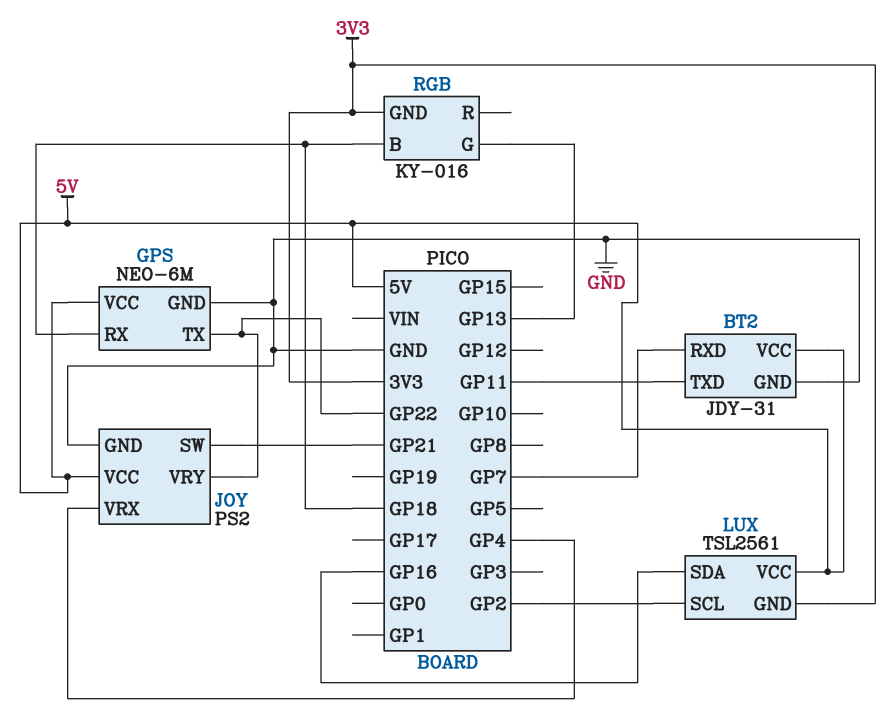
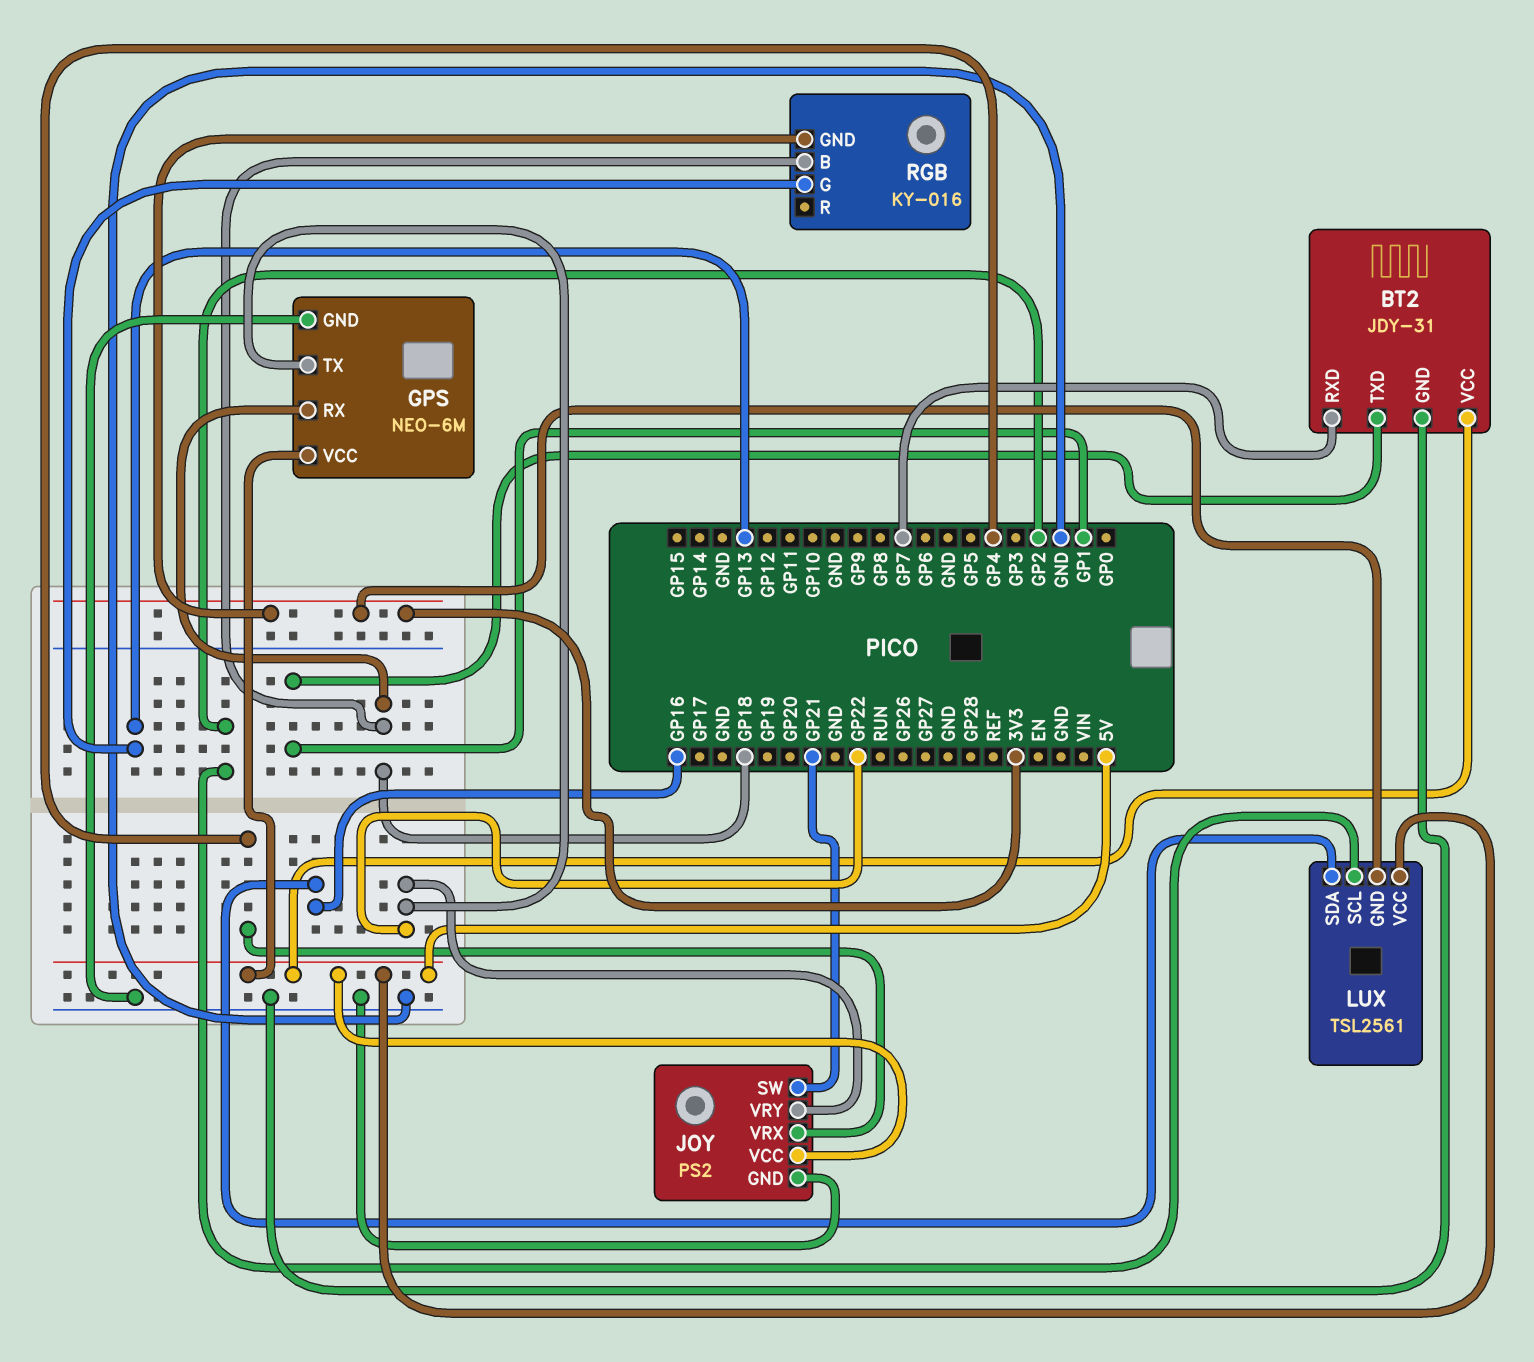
BT2 pin TXD: GP11 -> GP1

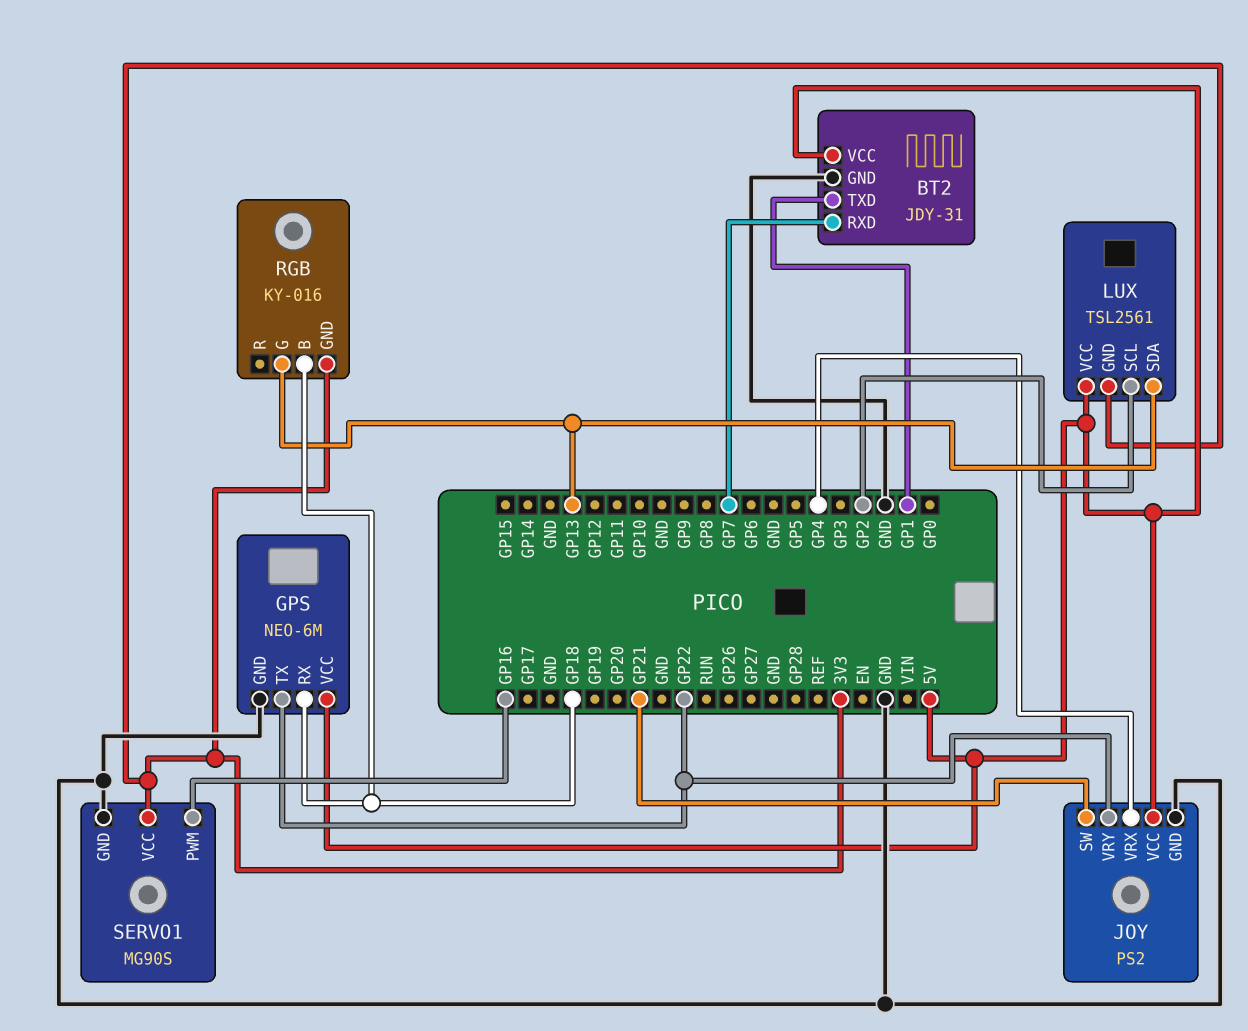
LUX pin SDA: GP16 -> GP13
SERVO1: none -> MG90S
SERVO1 pin GND: none -> GND
SERVO1 pin PWM: none -> GP16
SERVO1 pin VCC: none -> 3V3

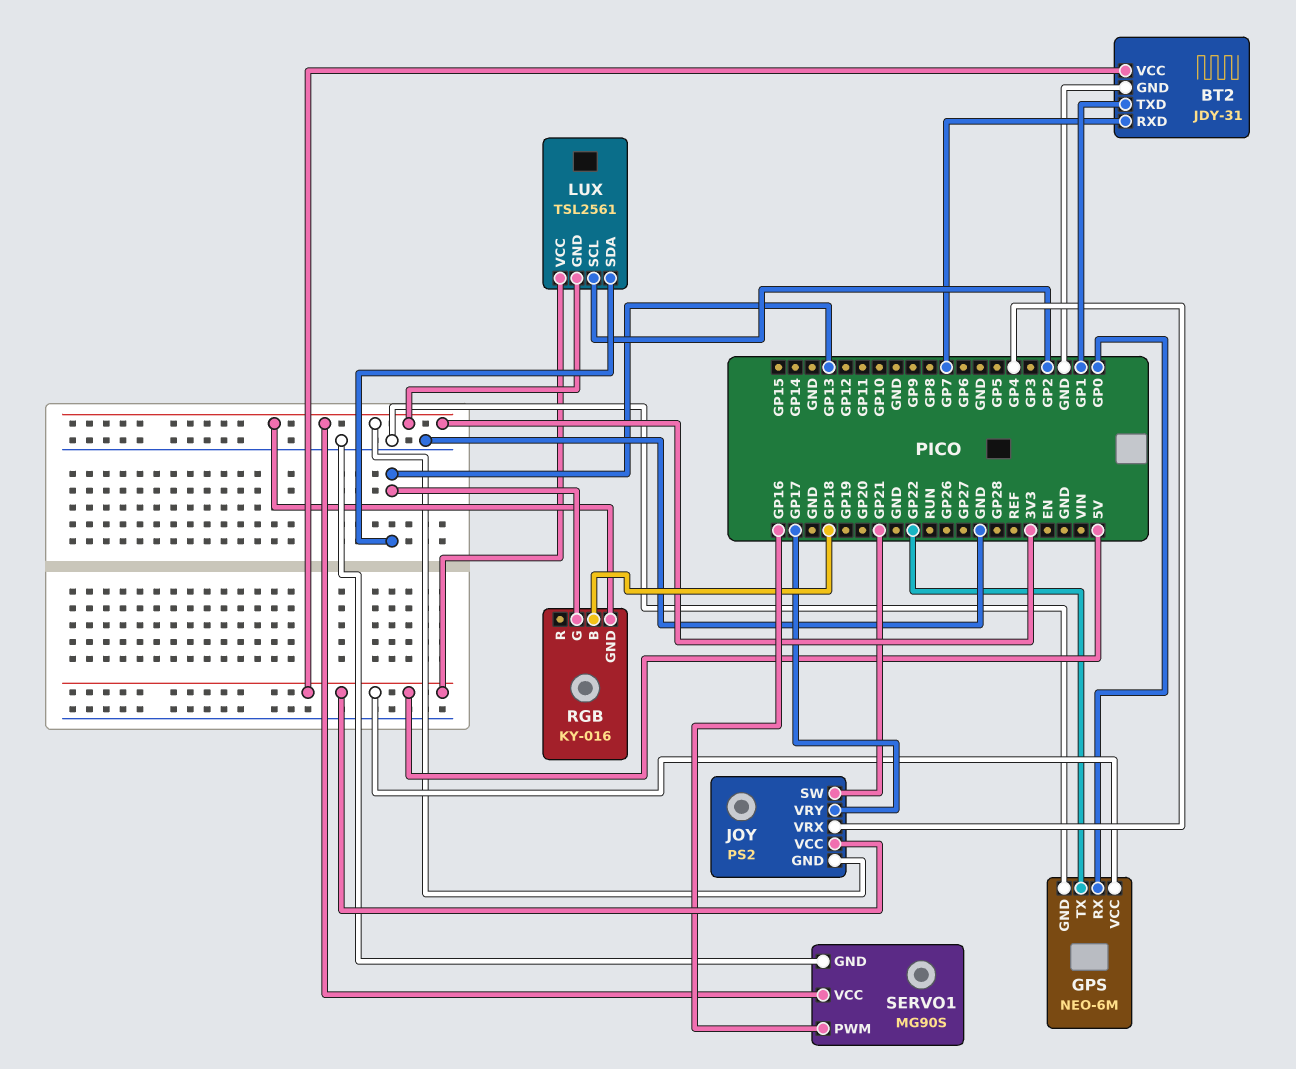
GPS pin RX: GP18 -> GP0
JOY pin GND: GND -> 3V3
JOY pin VRY: GP22 -> GP17

